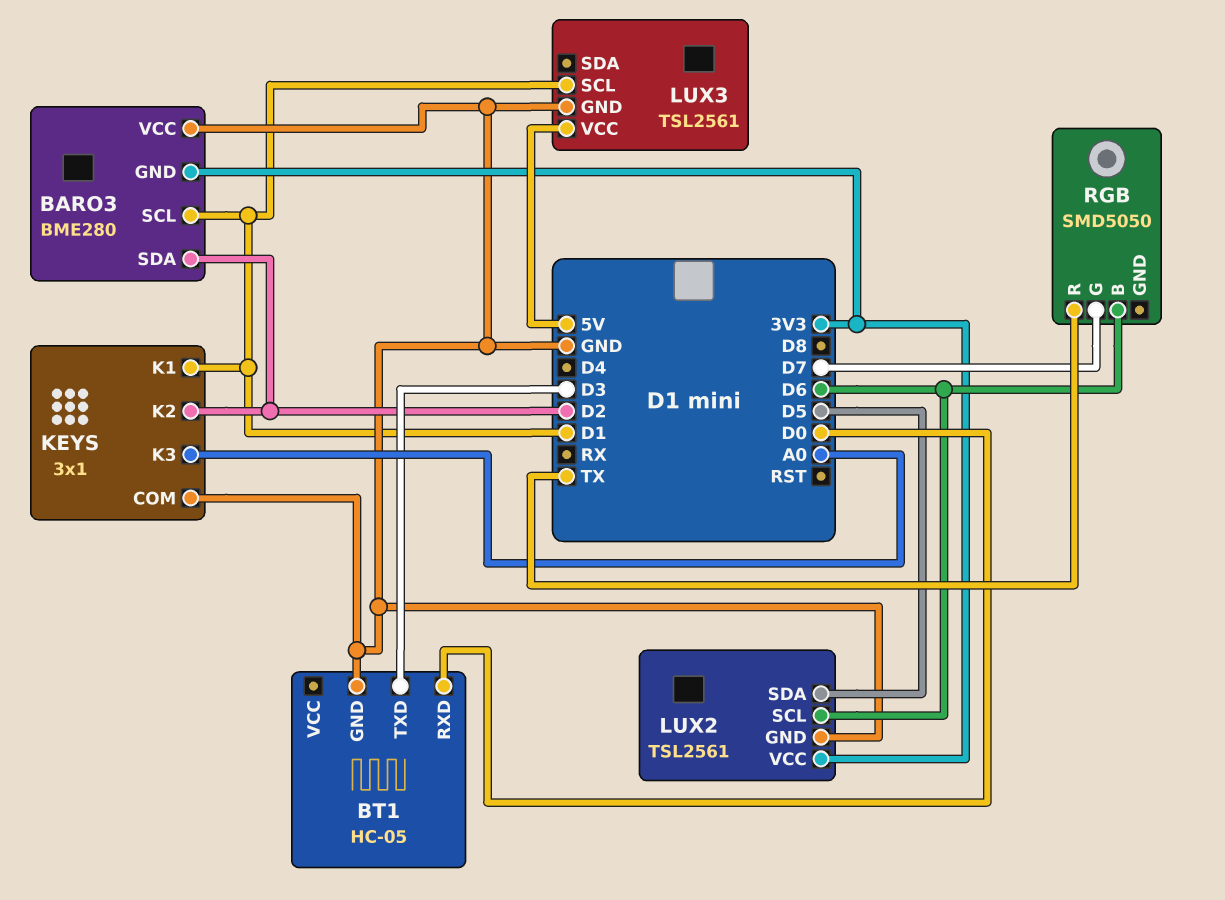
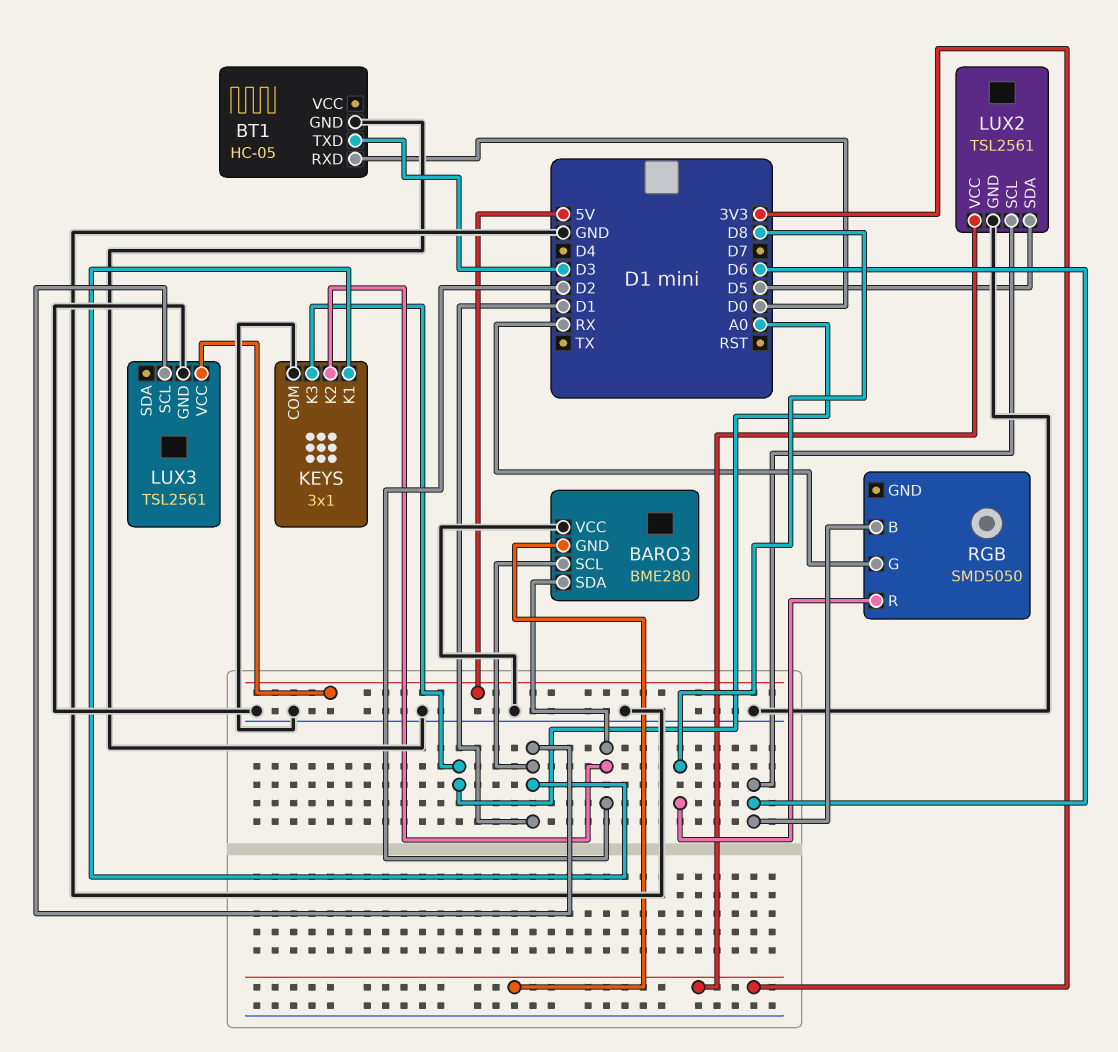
RGB pin G: D7 -> RX
RGB pin R: TX -> D8

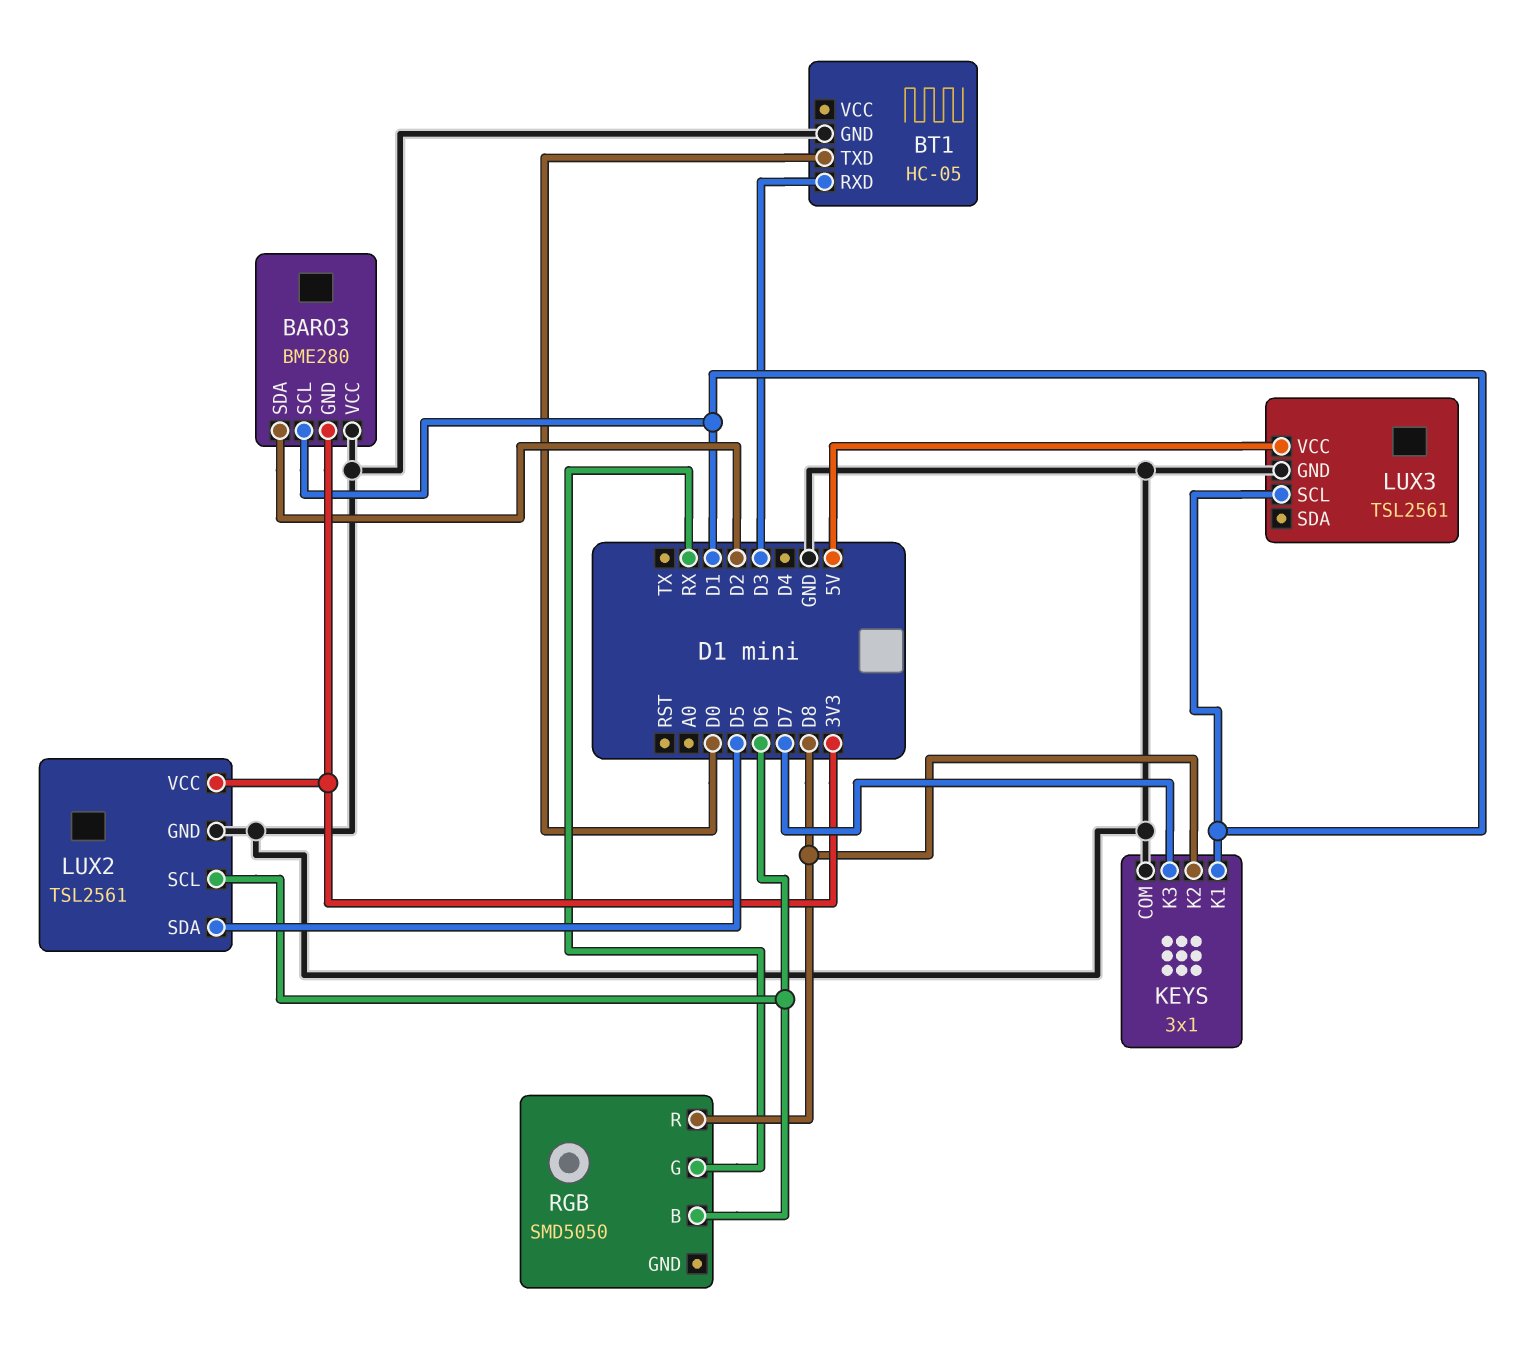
BT1 pin RXD: D0 -> D3
BT1 pin TXD: D3 -> D0
KEYS pin K2: D2 -> D8
KEYS pin K3: A0 -> D7

